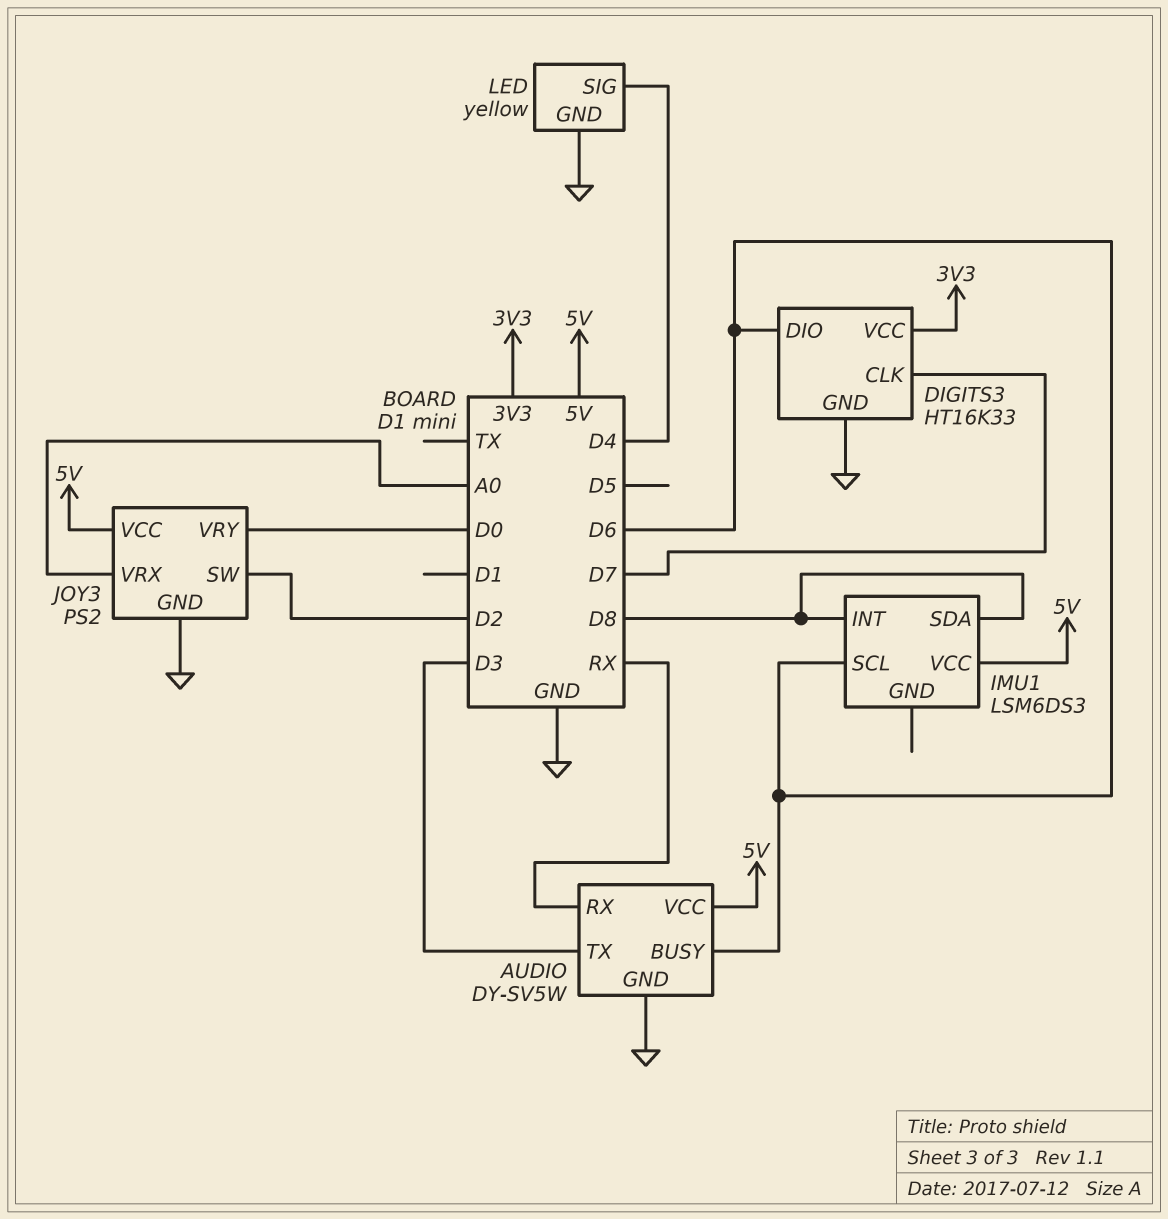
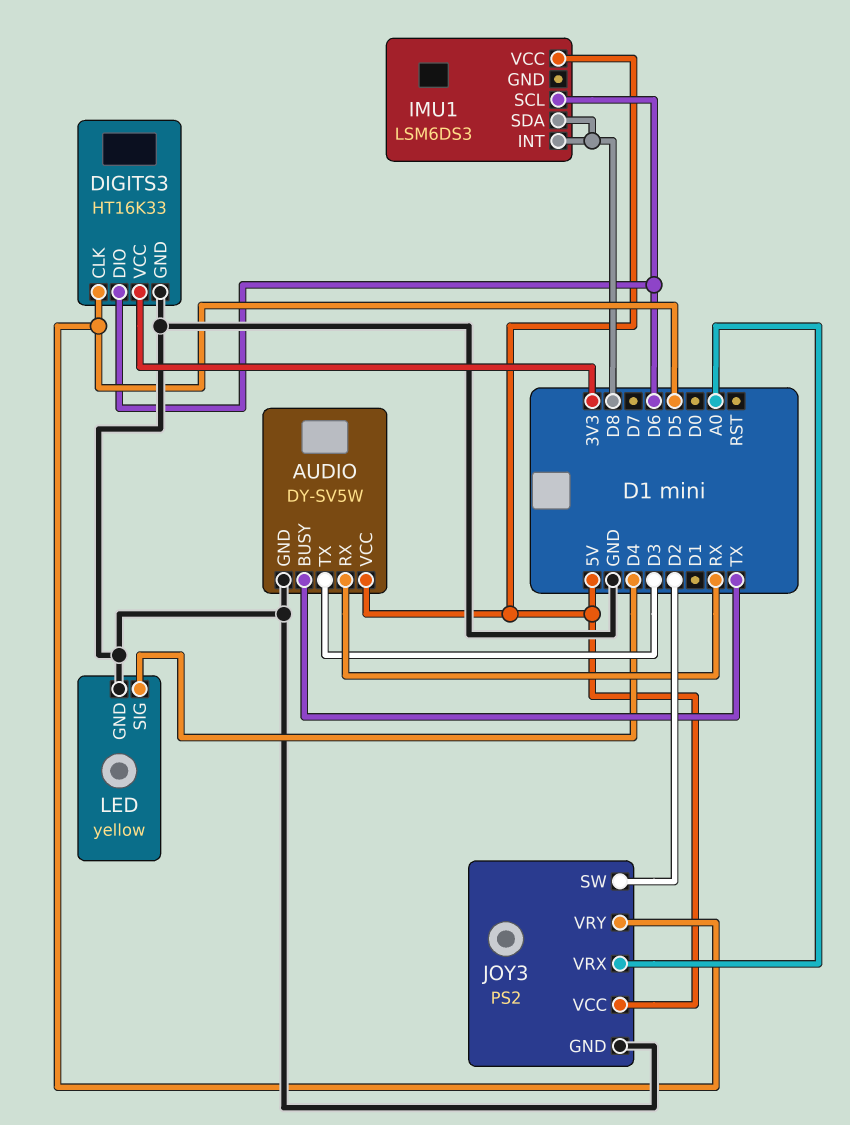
AUDIO pin BUSY: D6 -> TX
DIGITS3 pin CLK: D7 -> D5
JOY3 pin VRY: D0 -> D5

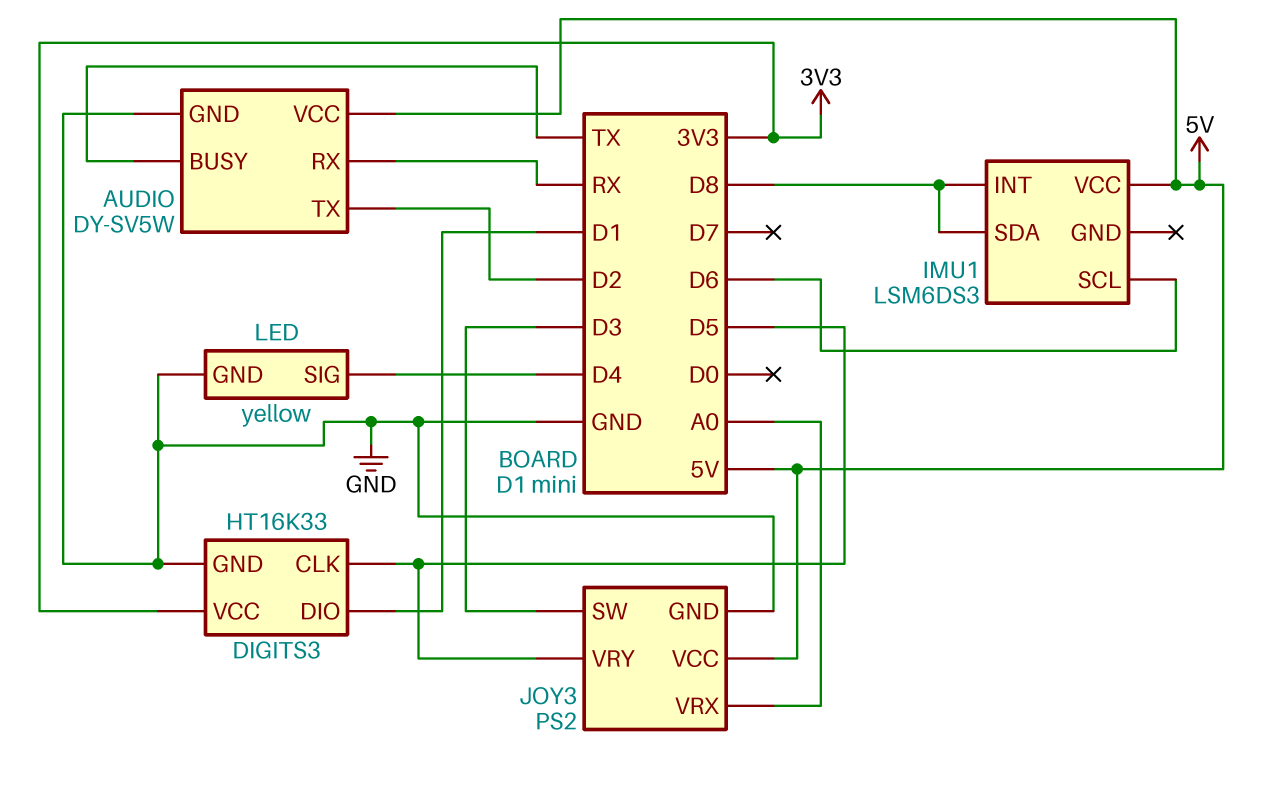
AUDIO pin TX: D3 -> D2
DIGITS3 pin DIO: D6 -> D1
JOY3 pin SW: D2 -> D3

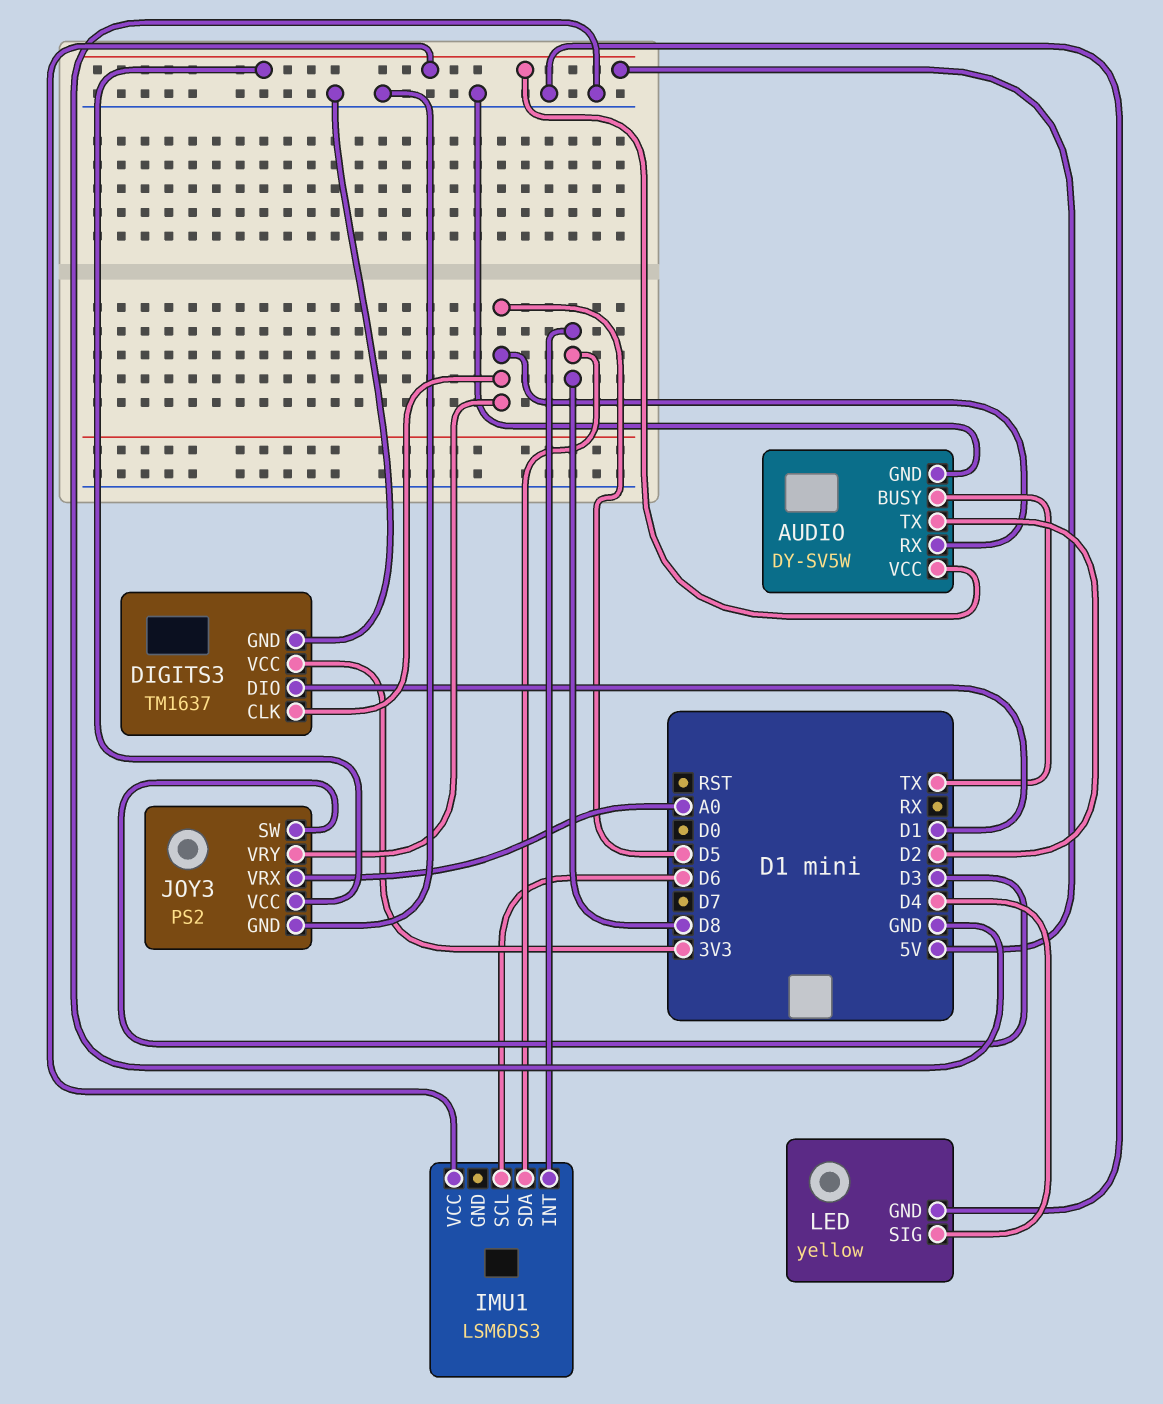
AUDIO pin RX: RX -> D5
DIGITS3: HT16K33 -> TM1637

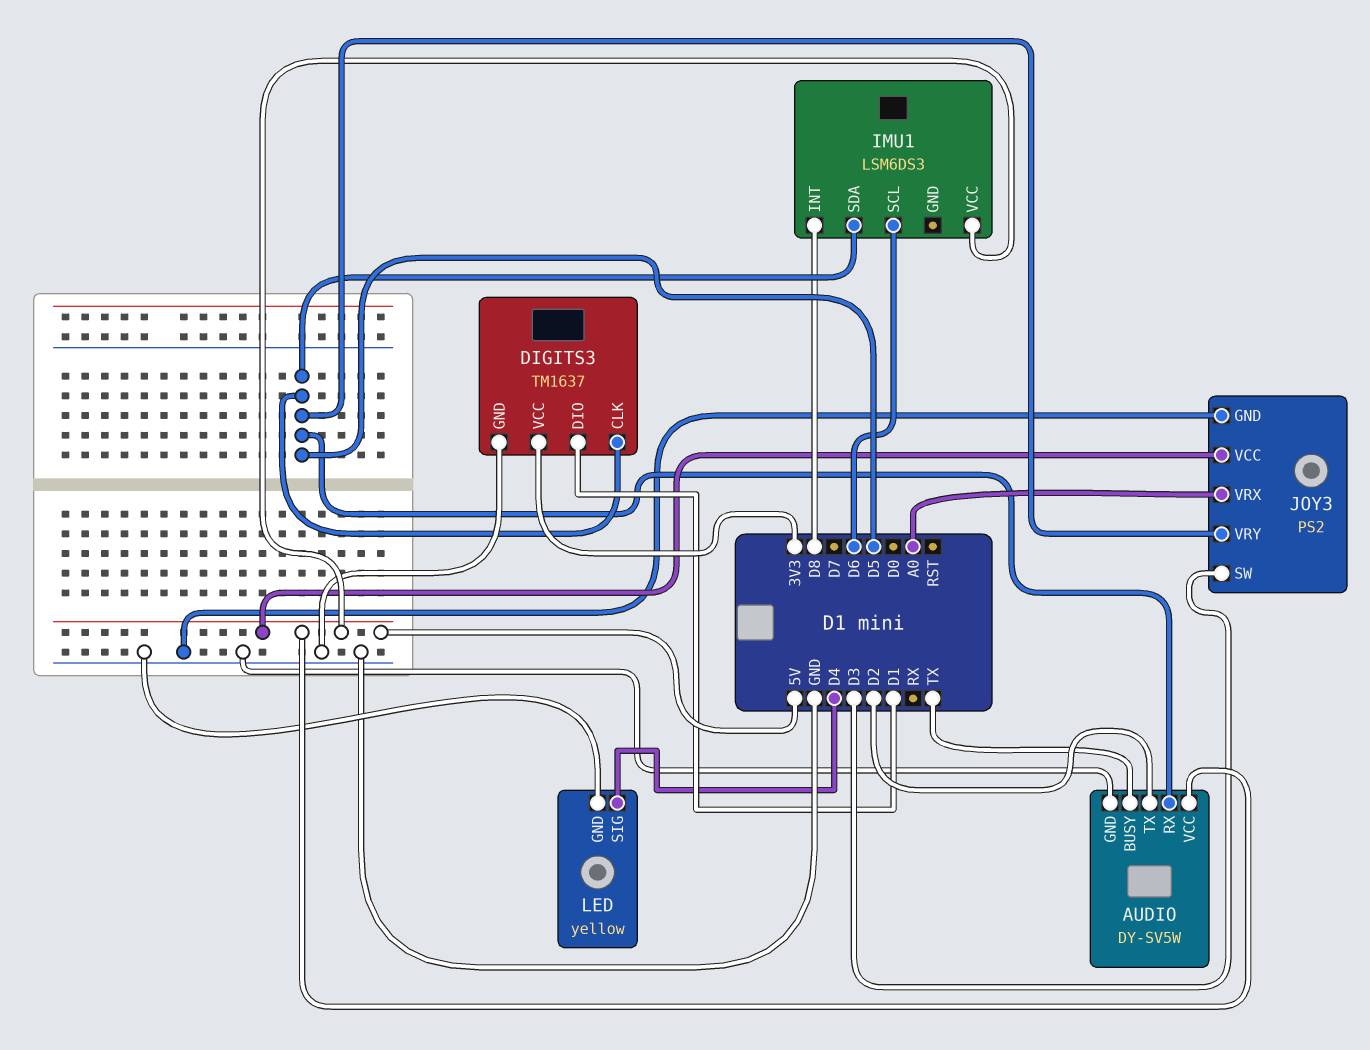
IMU1 pin SDA: D8 -> D5

